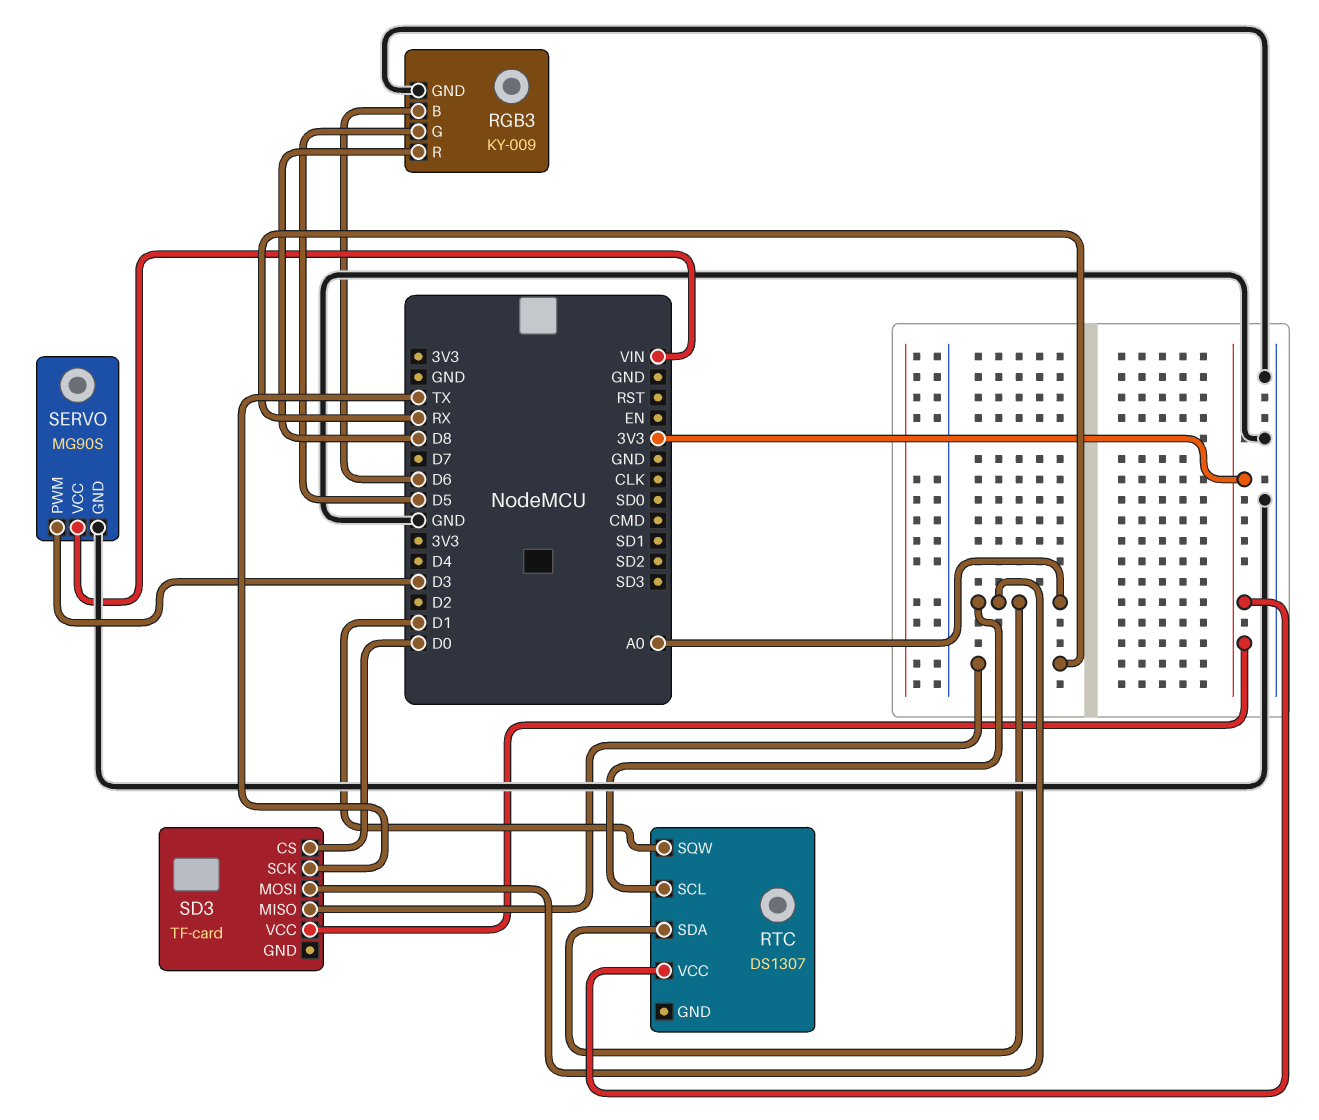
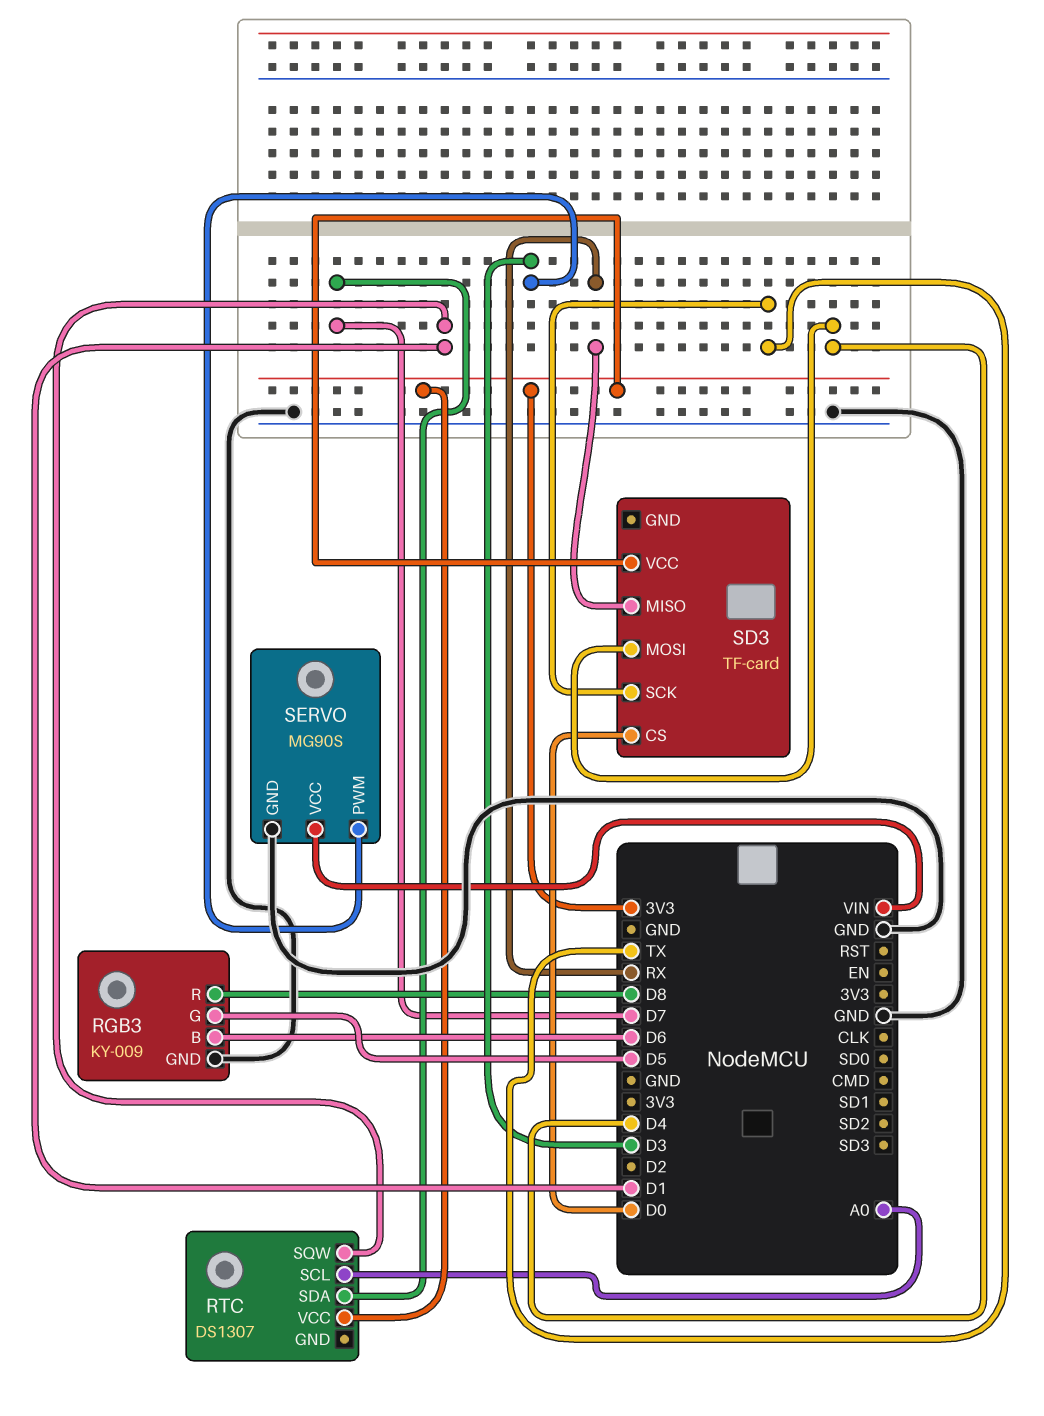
RTC pin SDA: A0 -> D7
SD3 pin MOSI: A0 -> D4

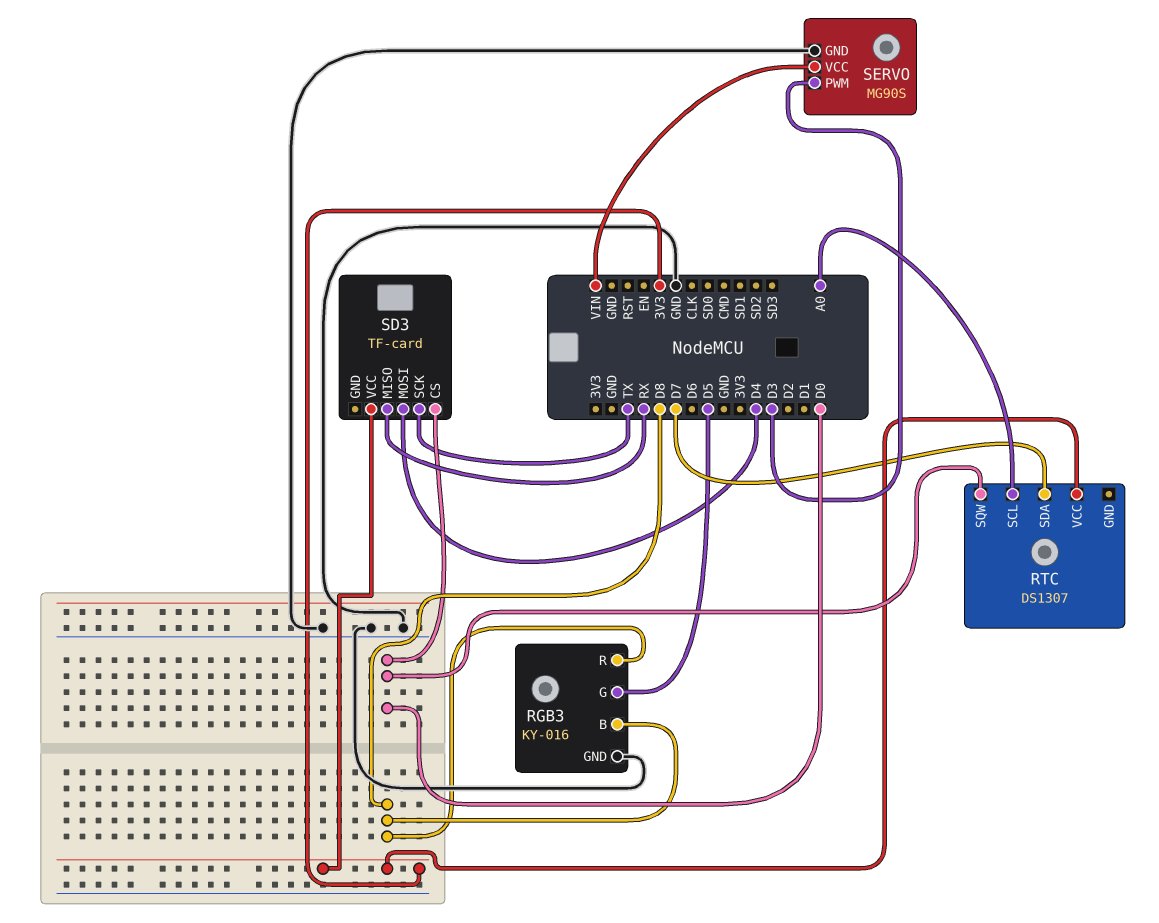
RGB3: KY-009 -> KY-016
RGB3 pin B: D6 -> D8
RTC pin SQW: D1 -> D0

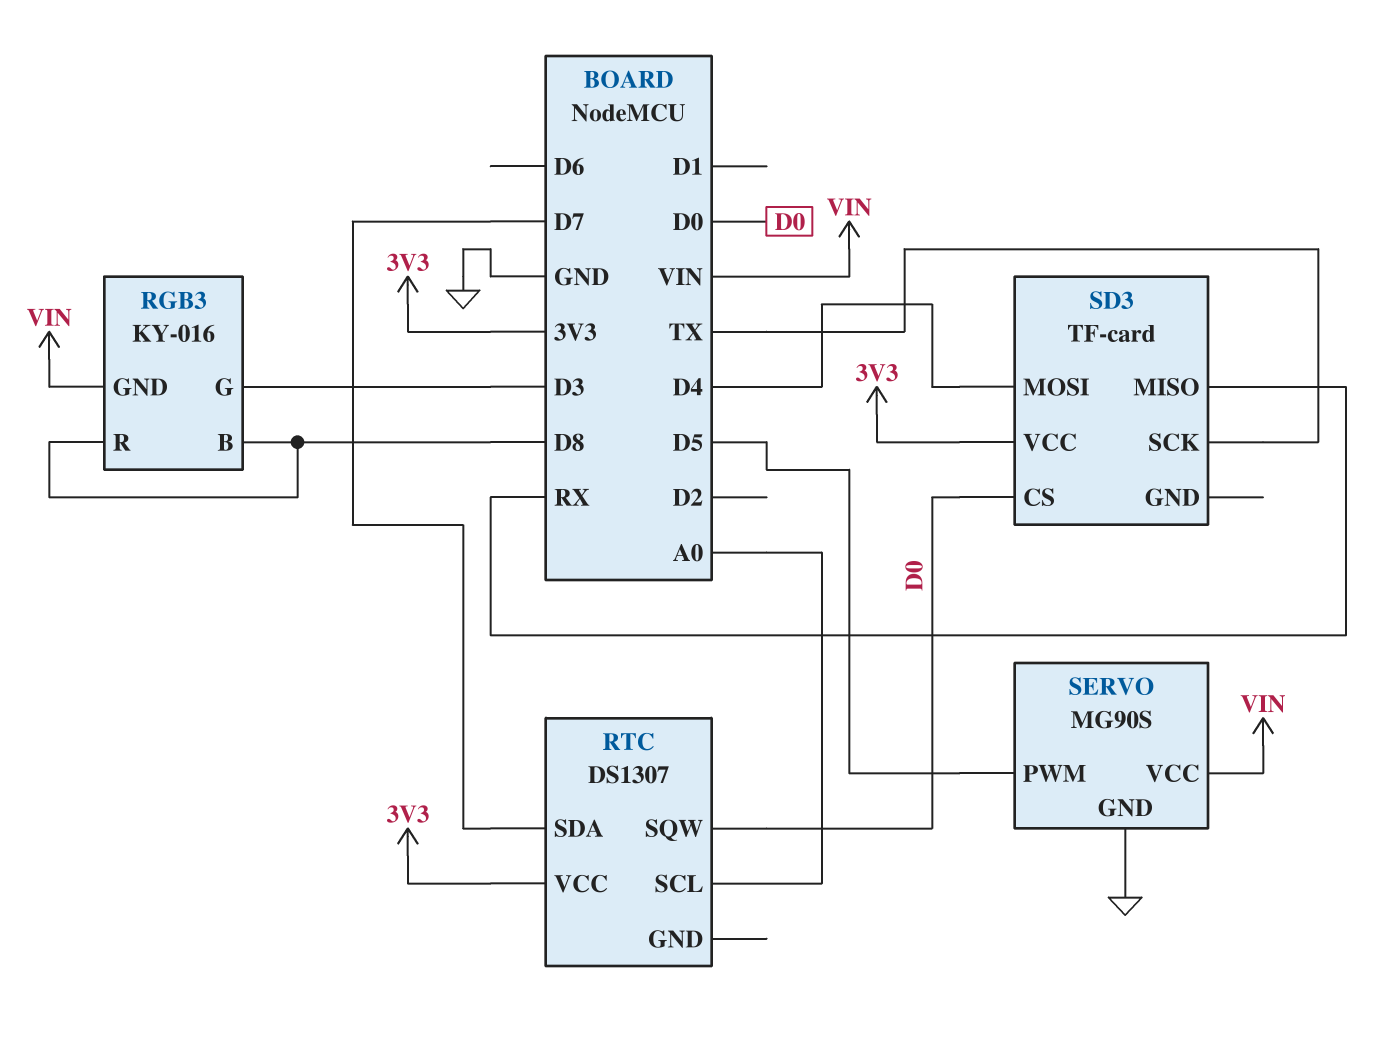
RGB3 pin G: D5 -> D3
RGB3 pin GND: GND -> VIN
SERVO pin PWM: D3 -> D5

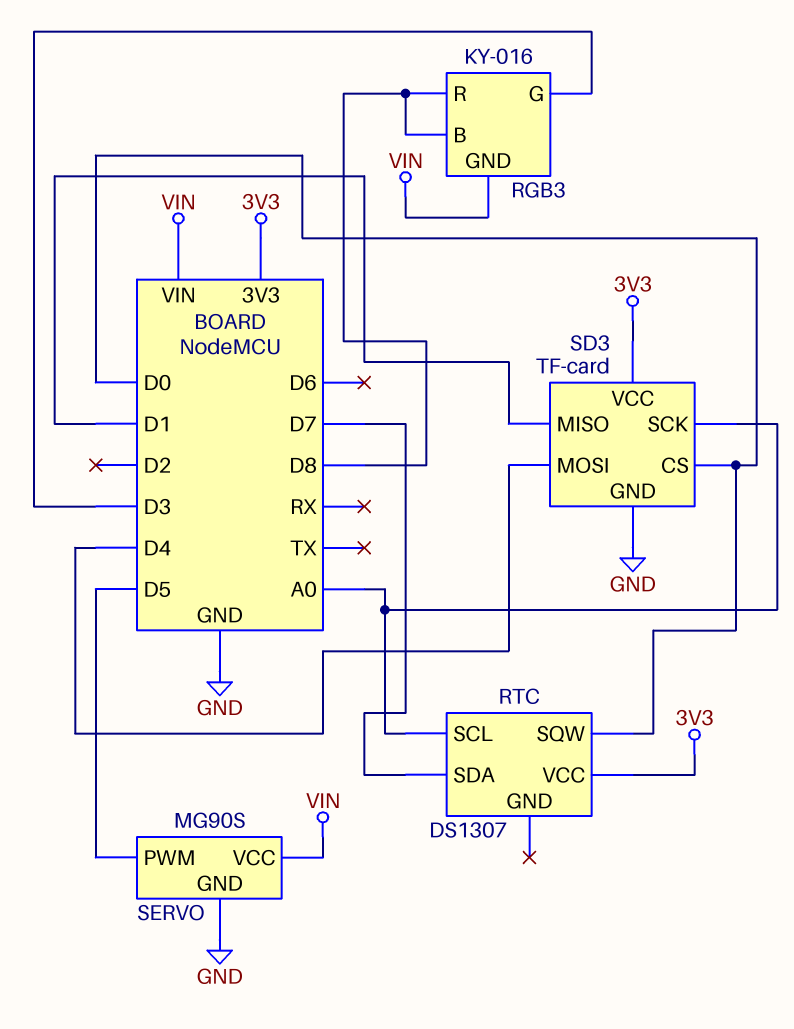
SD3 pin GND: none -> GND
SD3 pin MISO: RX -> D1
SD3 pin SCK: TX -> A0

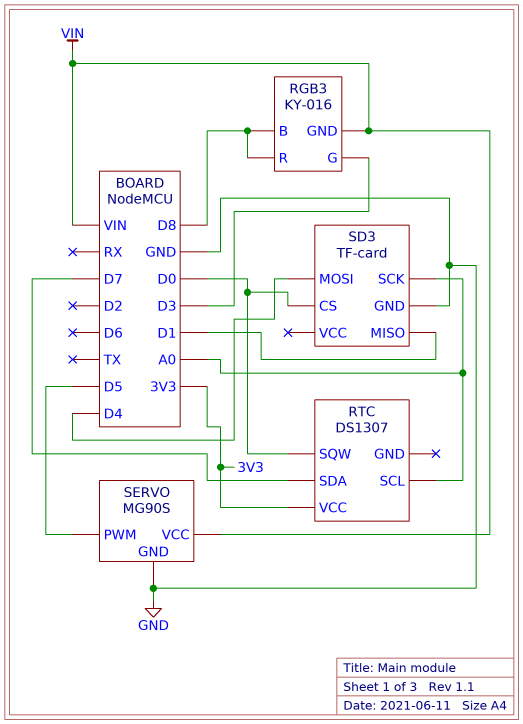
SD3 pin VCC: 3V3 -> none

